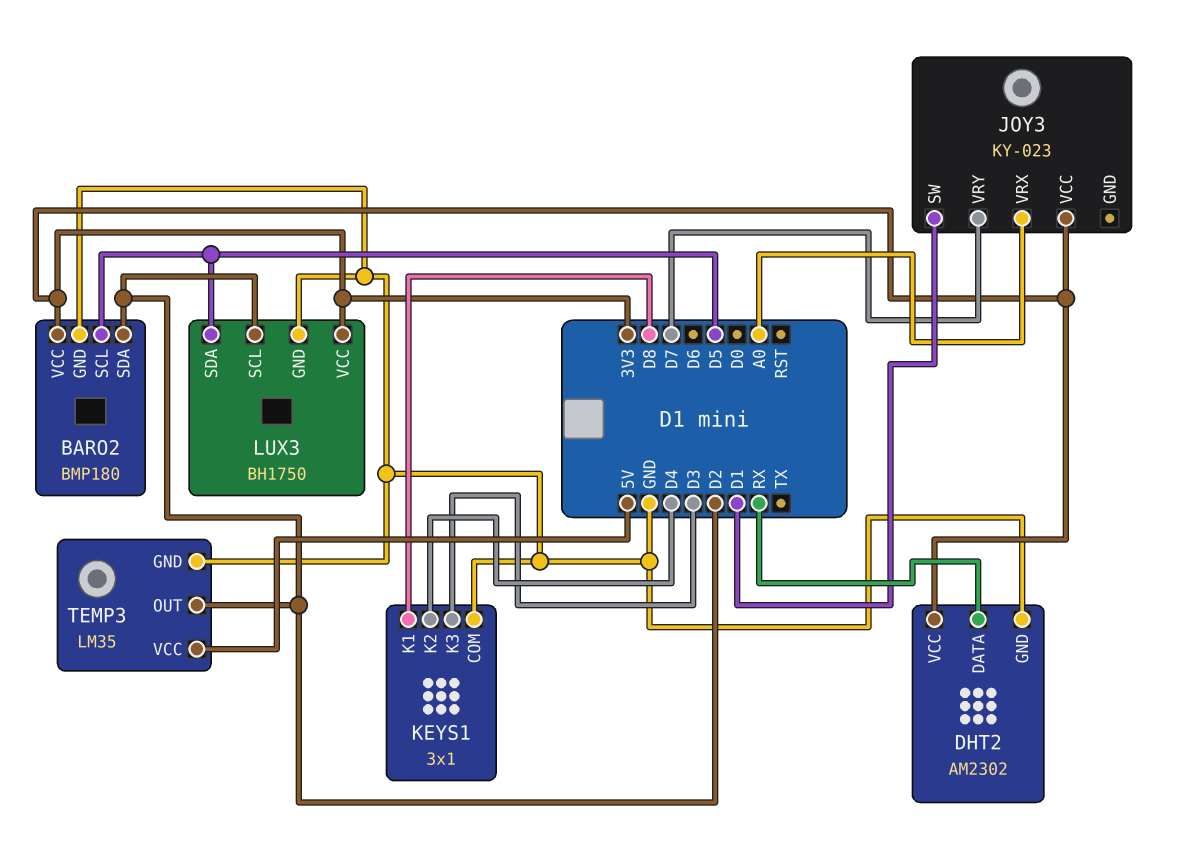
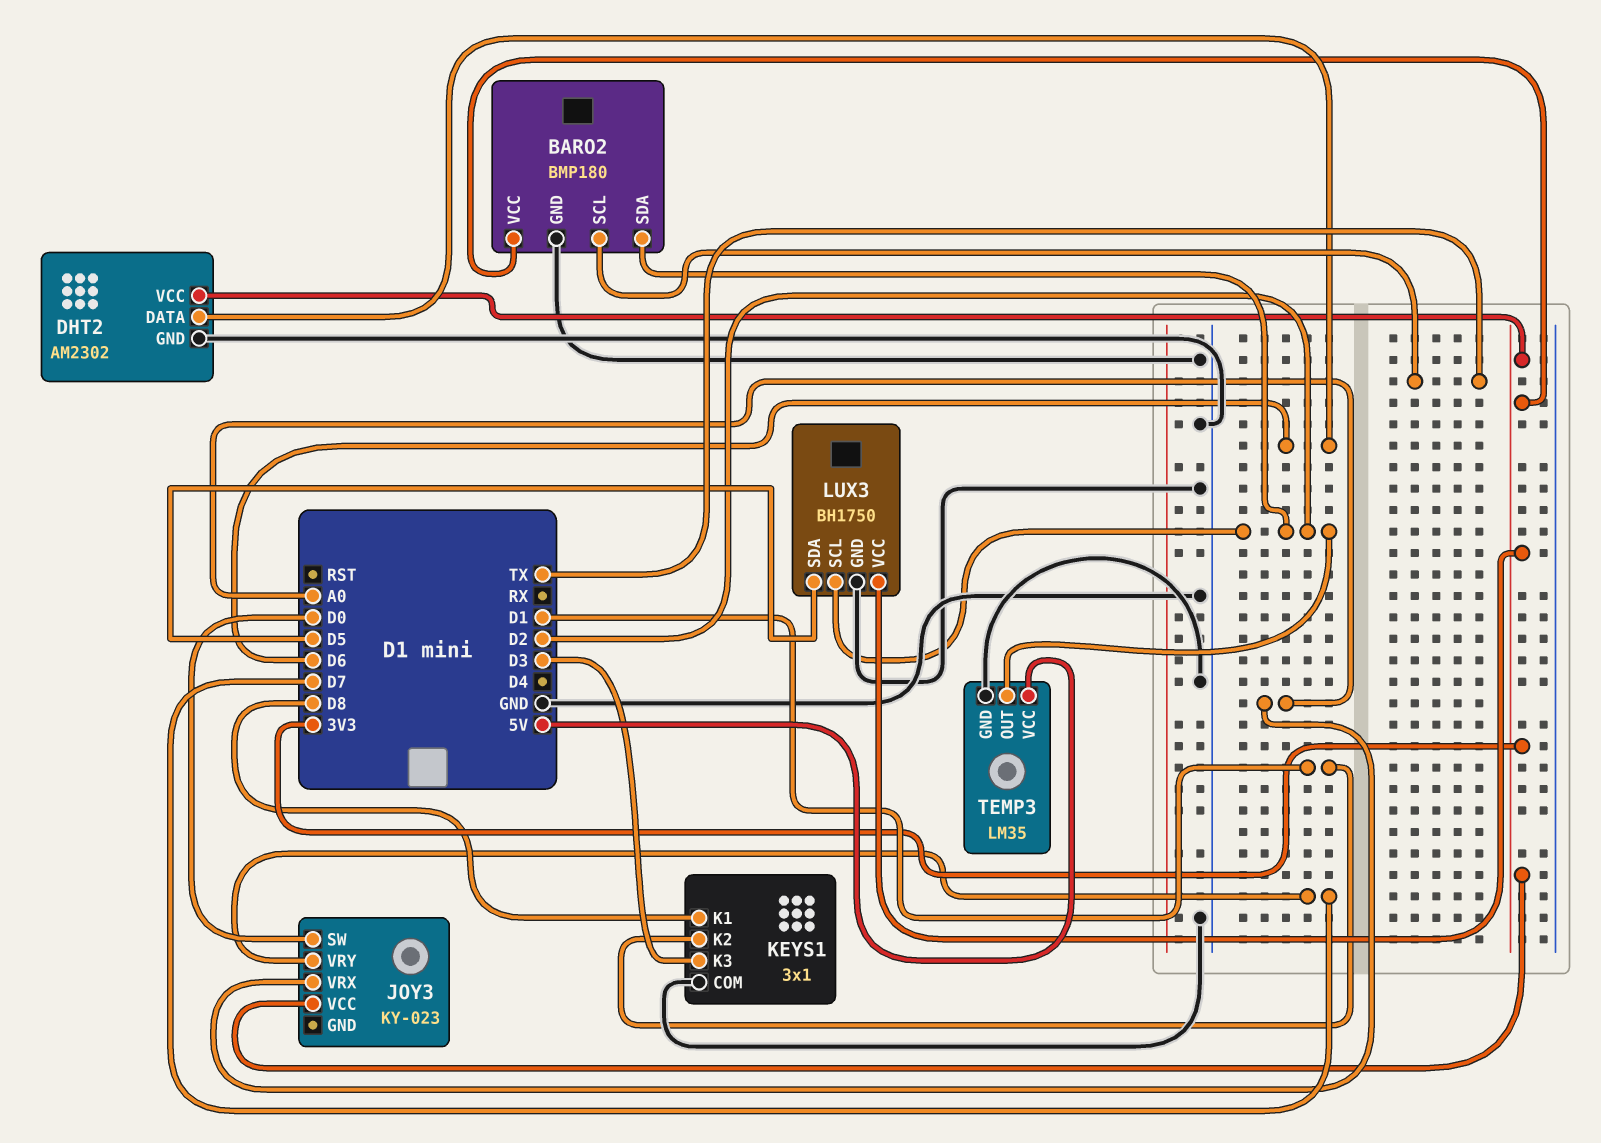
BARO2 pin SCL: D5 -> TX
DHT2 pin DATA: RX -> D6
JOY3 pin SW: D1 -> D0
KEYS1 pin K2: D4 -> D1

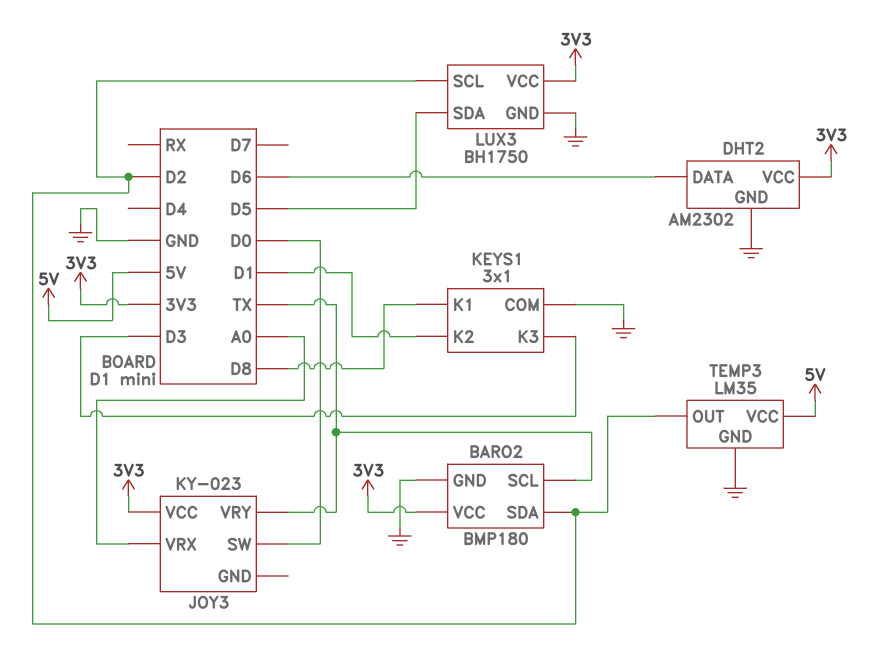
JOY3 pin VRY: D7 -> TX

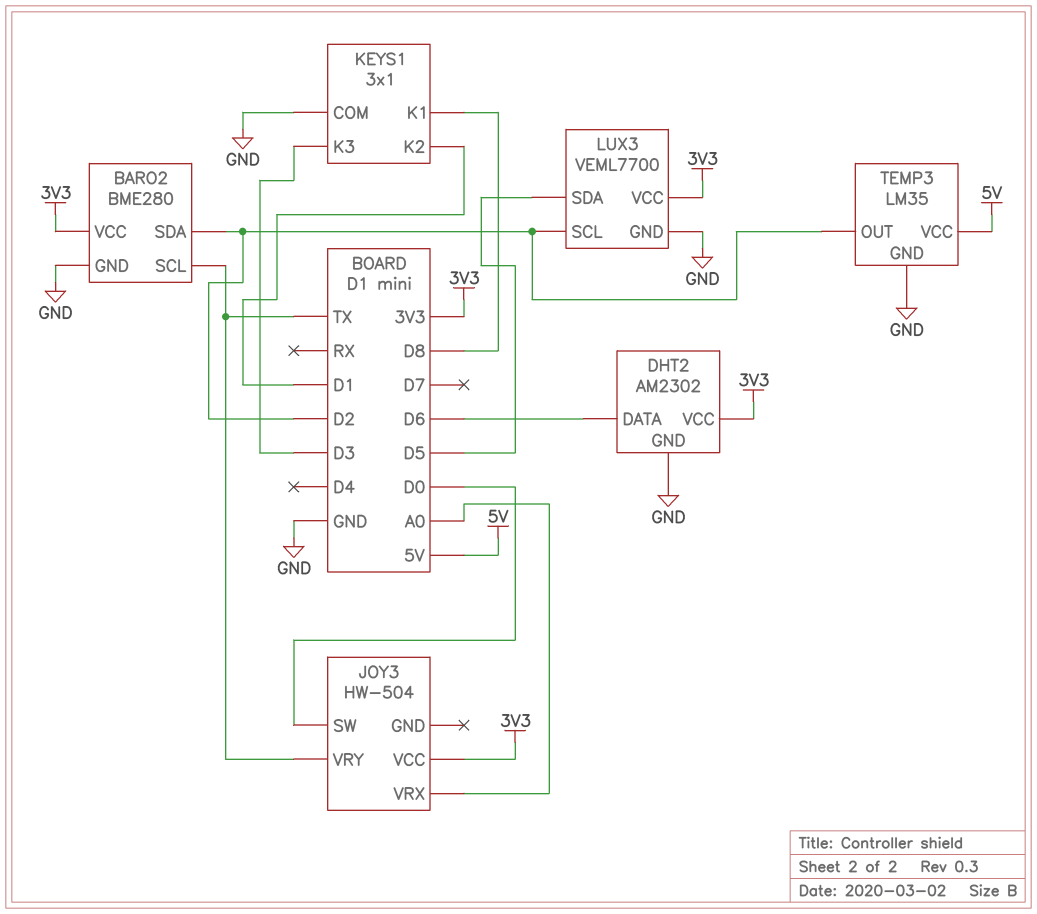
BARO2: BMP180 -> BME280
JOY3: KY-023 -> HW-504
LUX3: BH1750 -> VEML7700

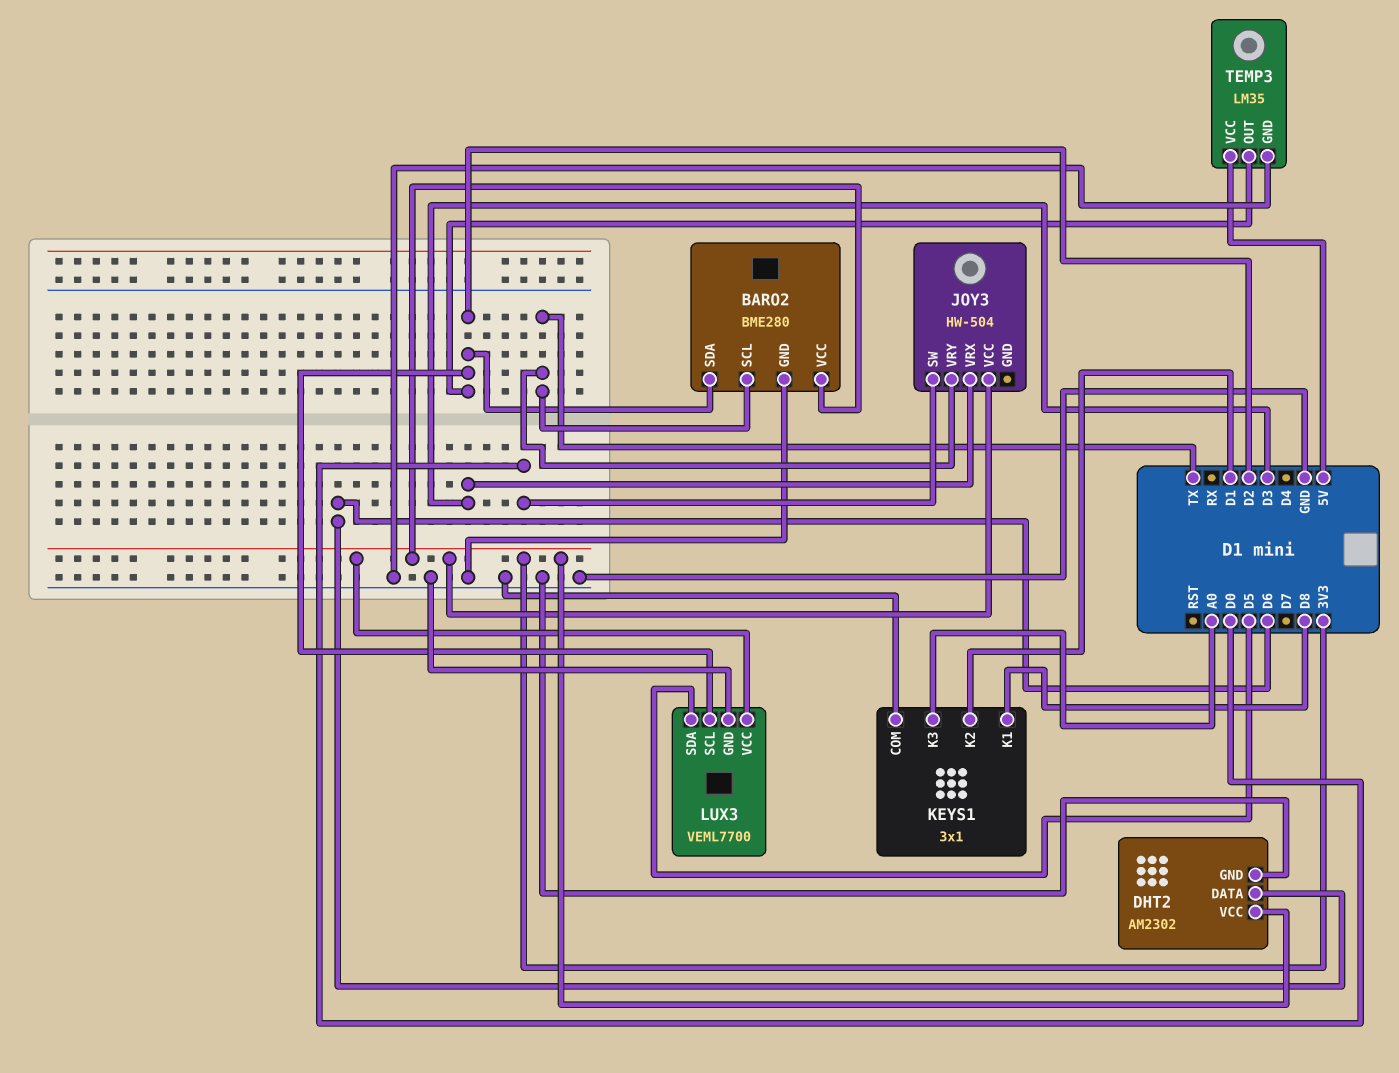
JOY3 pin VRX: A0 -> D3
KEYS1 pin K3: D3 -> A0

